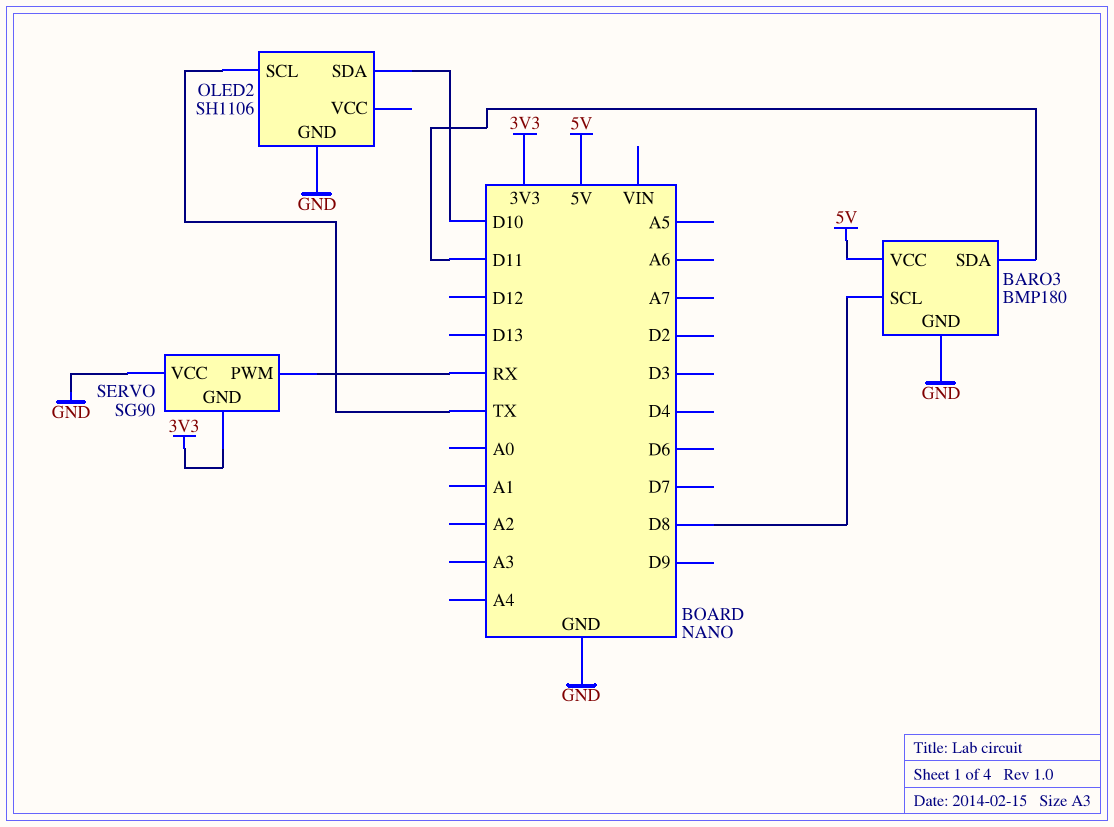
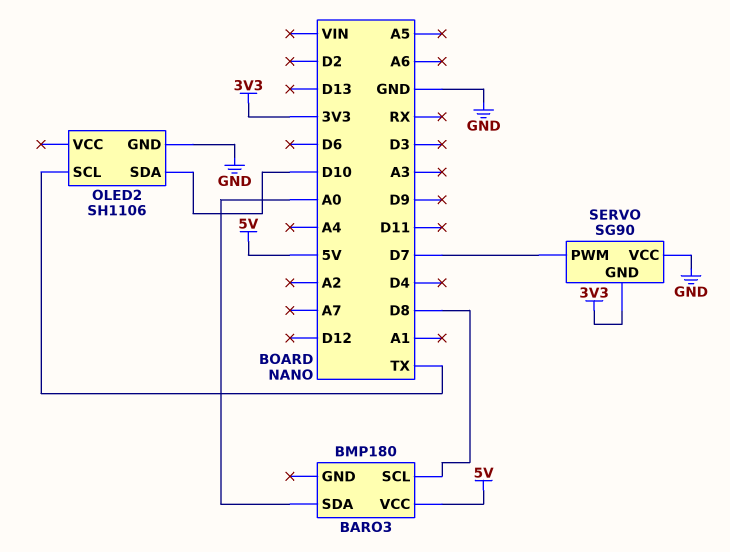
BARO3 pin GND: GND -> none
BARO3 pin SDA: D11 -> A0
SERVO pin PWM: RX -> D7

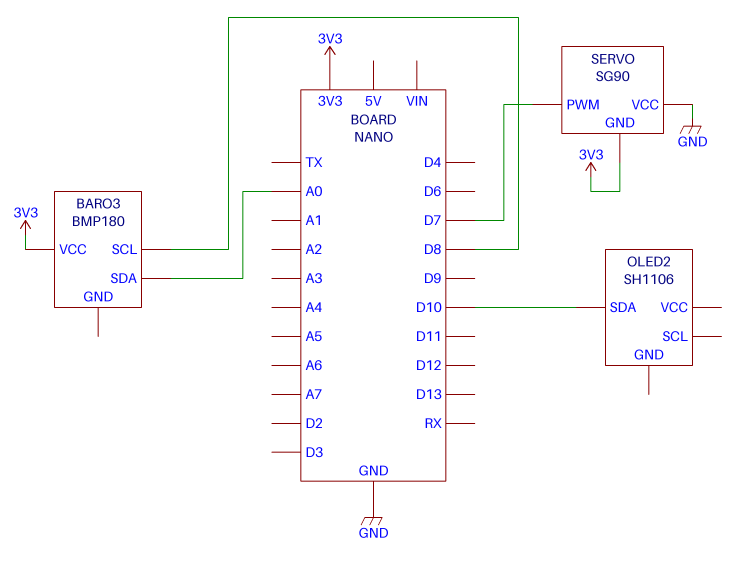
BARO3 pin VCC: 5V -> 3V3
OLED2 pin GND: GND -> none
OLED2 pin SCL: TX -> none

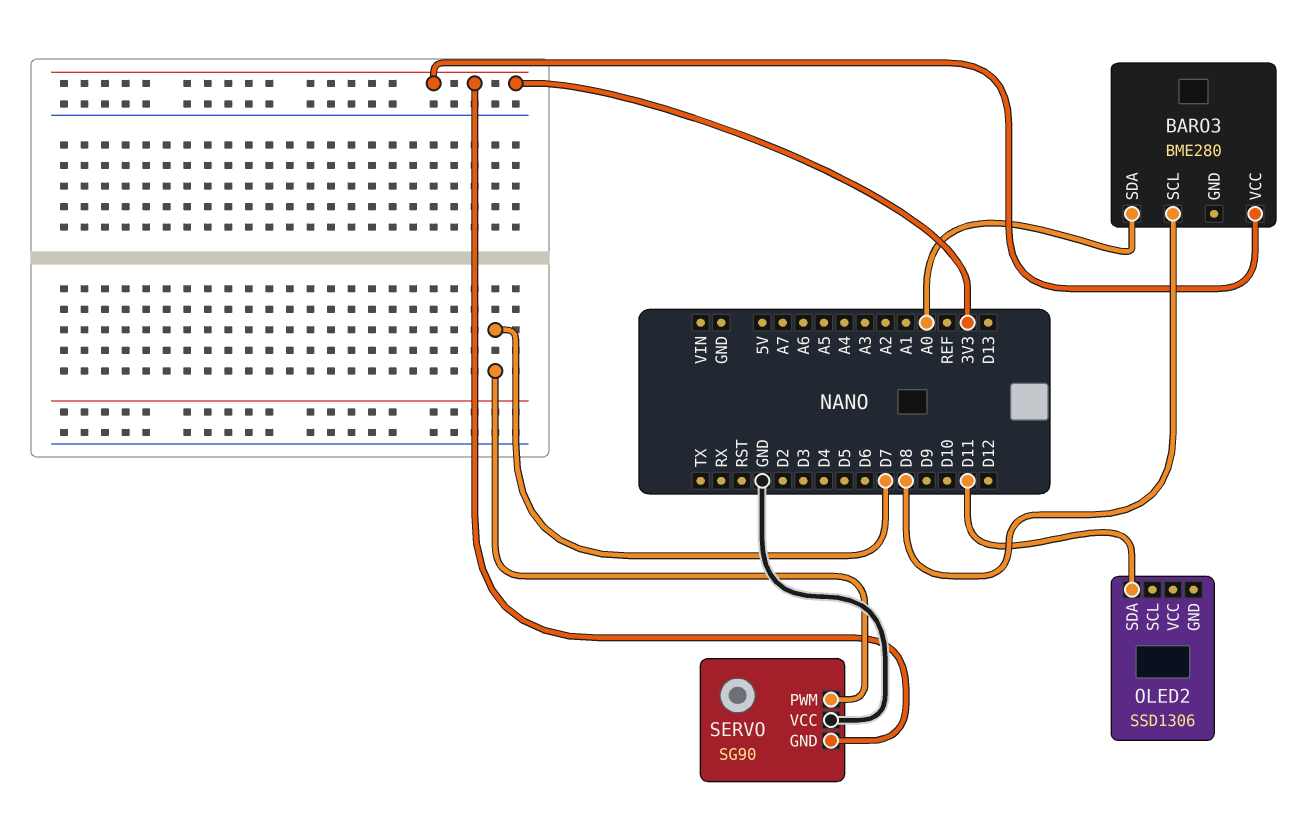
BARO3: BMP180 -> BME280
OLED2: SH1106 -> SSD1306
OLED2 pin SDA: D10 -> D11

